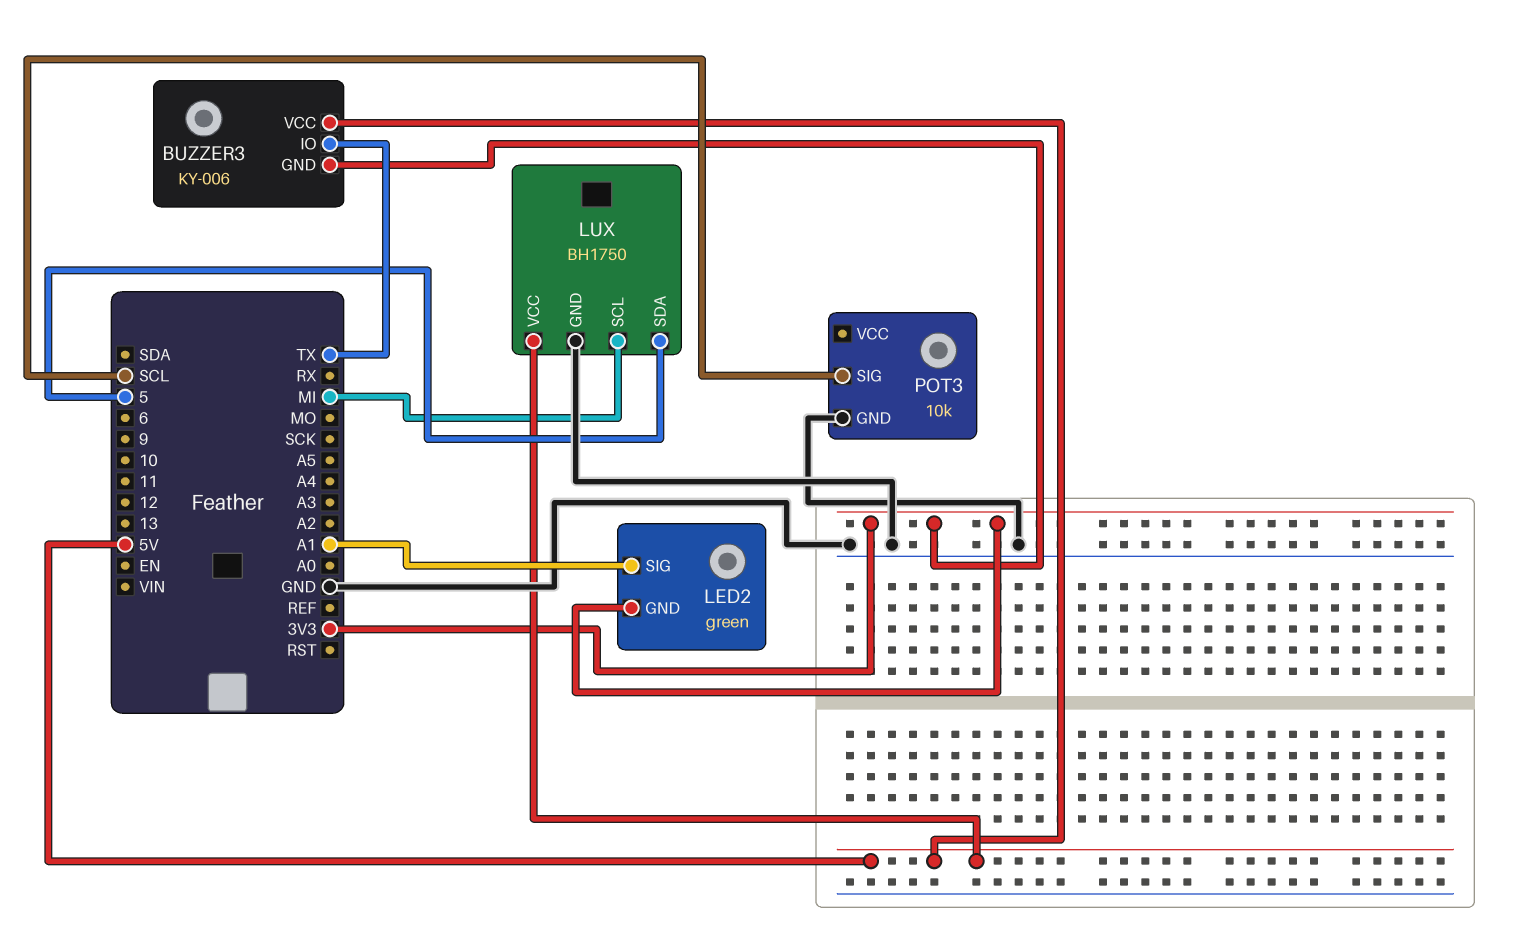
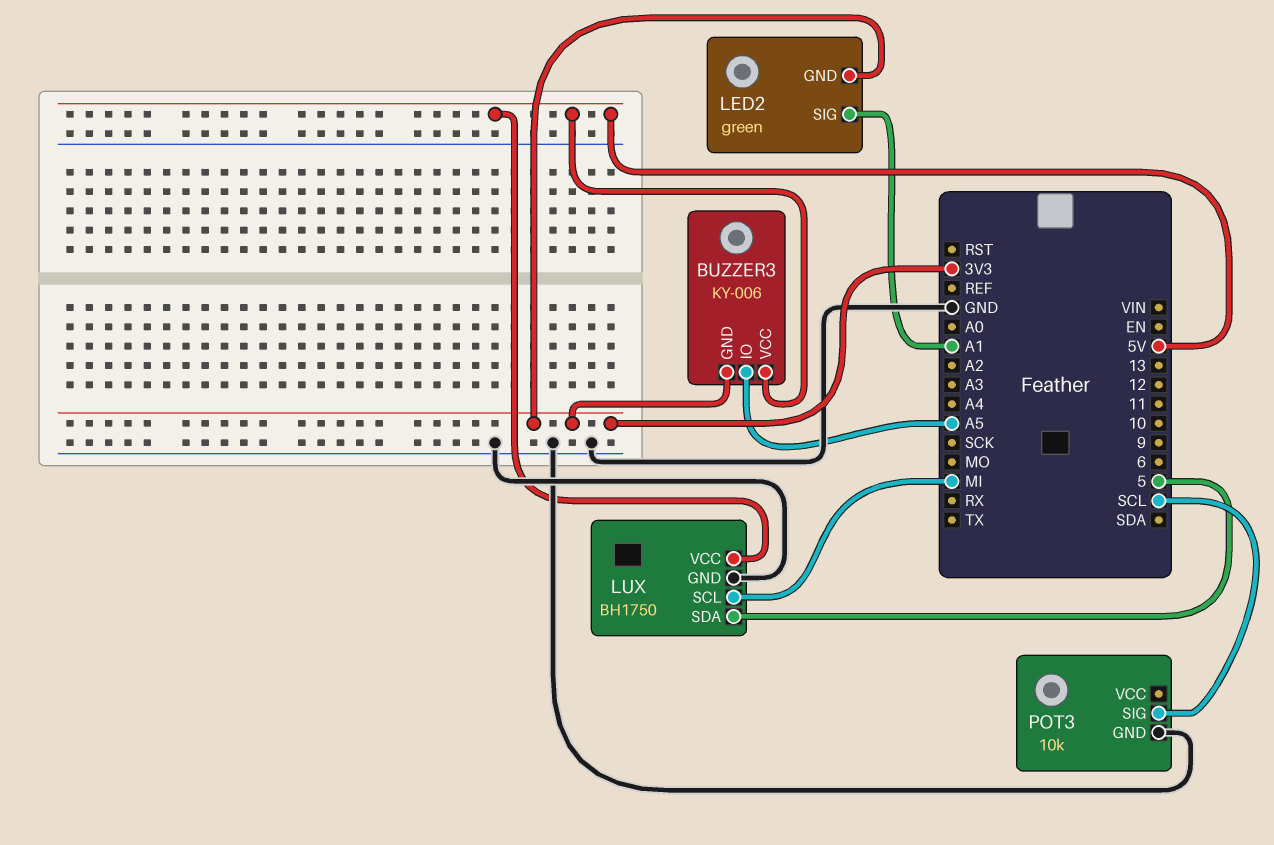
BUZZER3 pin IO: TX -> A5

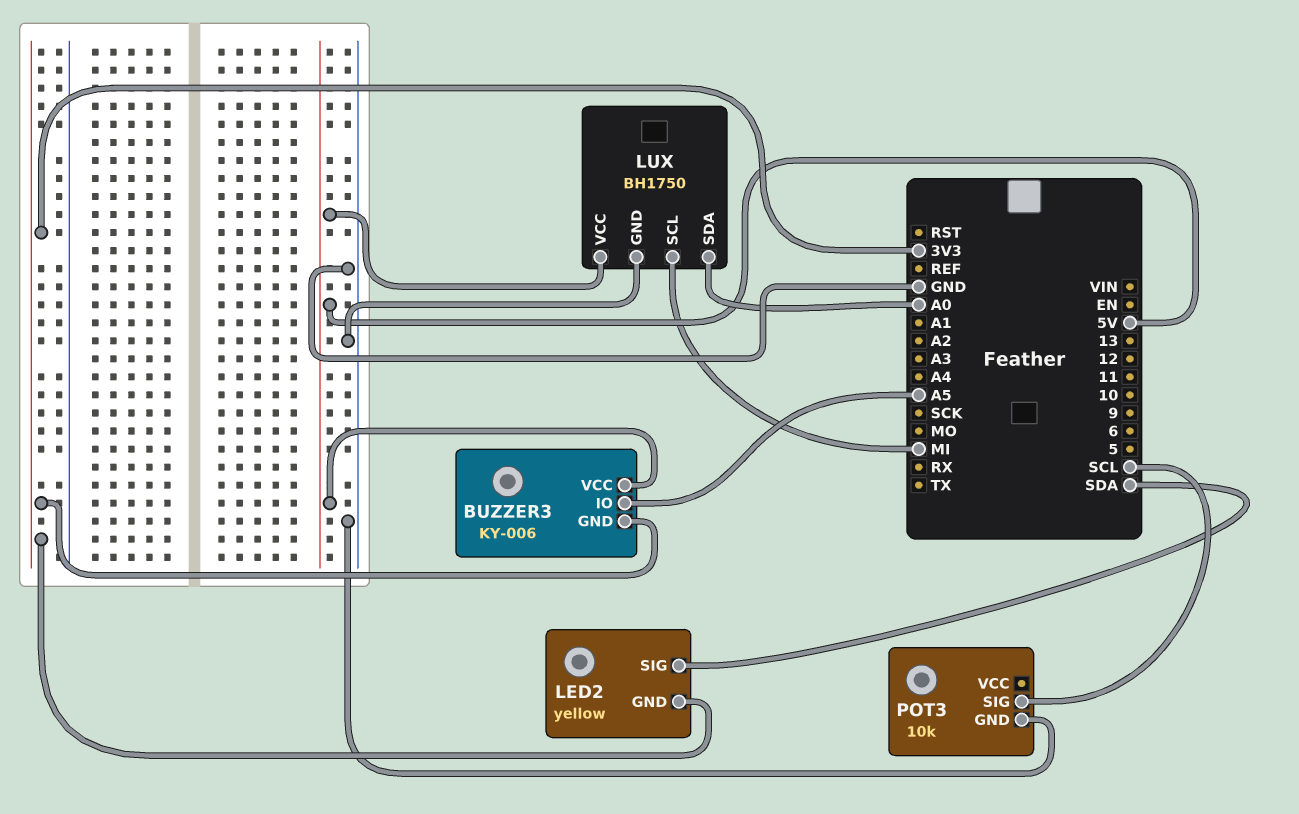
LED2: green -> yellow
LED2 pin SIG: A1 -> SDA
LUX pin SDA: 5 -> A0

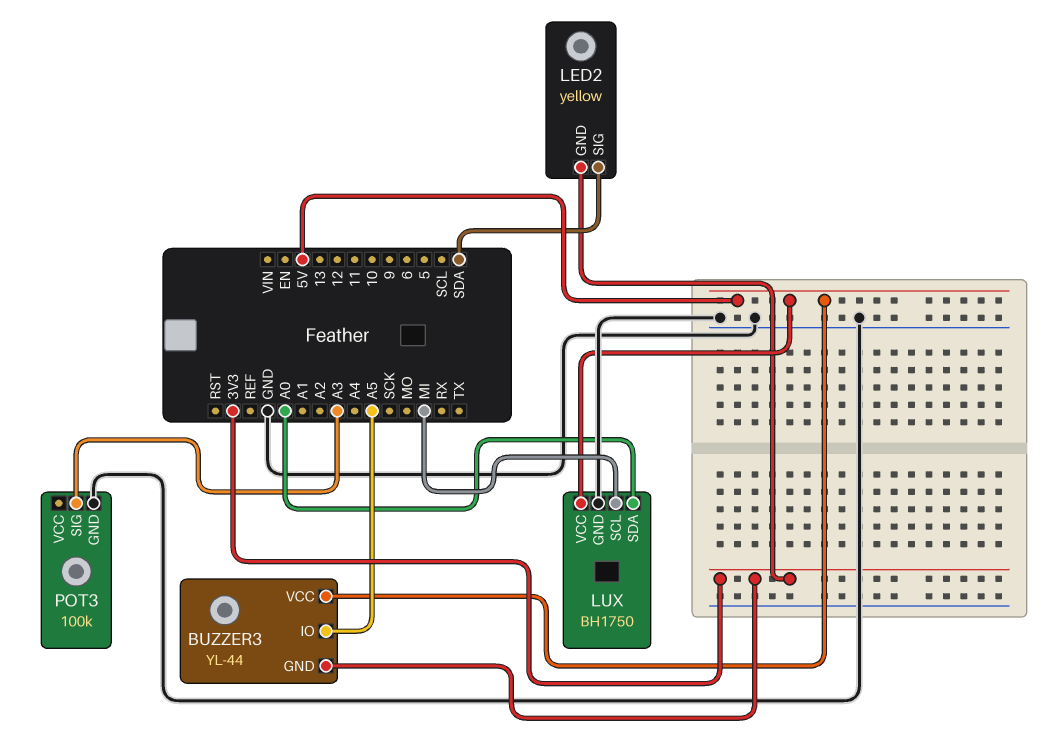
BUZZER3: KY-006 -> YL-44
POT3: 10k -> 100k
POT3 pin SIG: SCL -> A3

